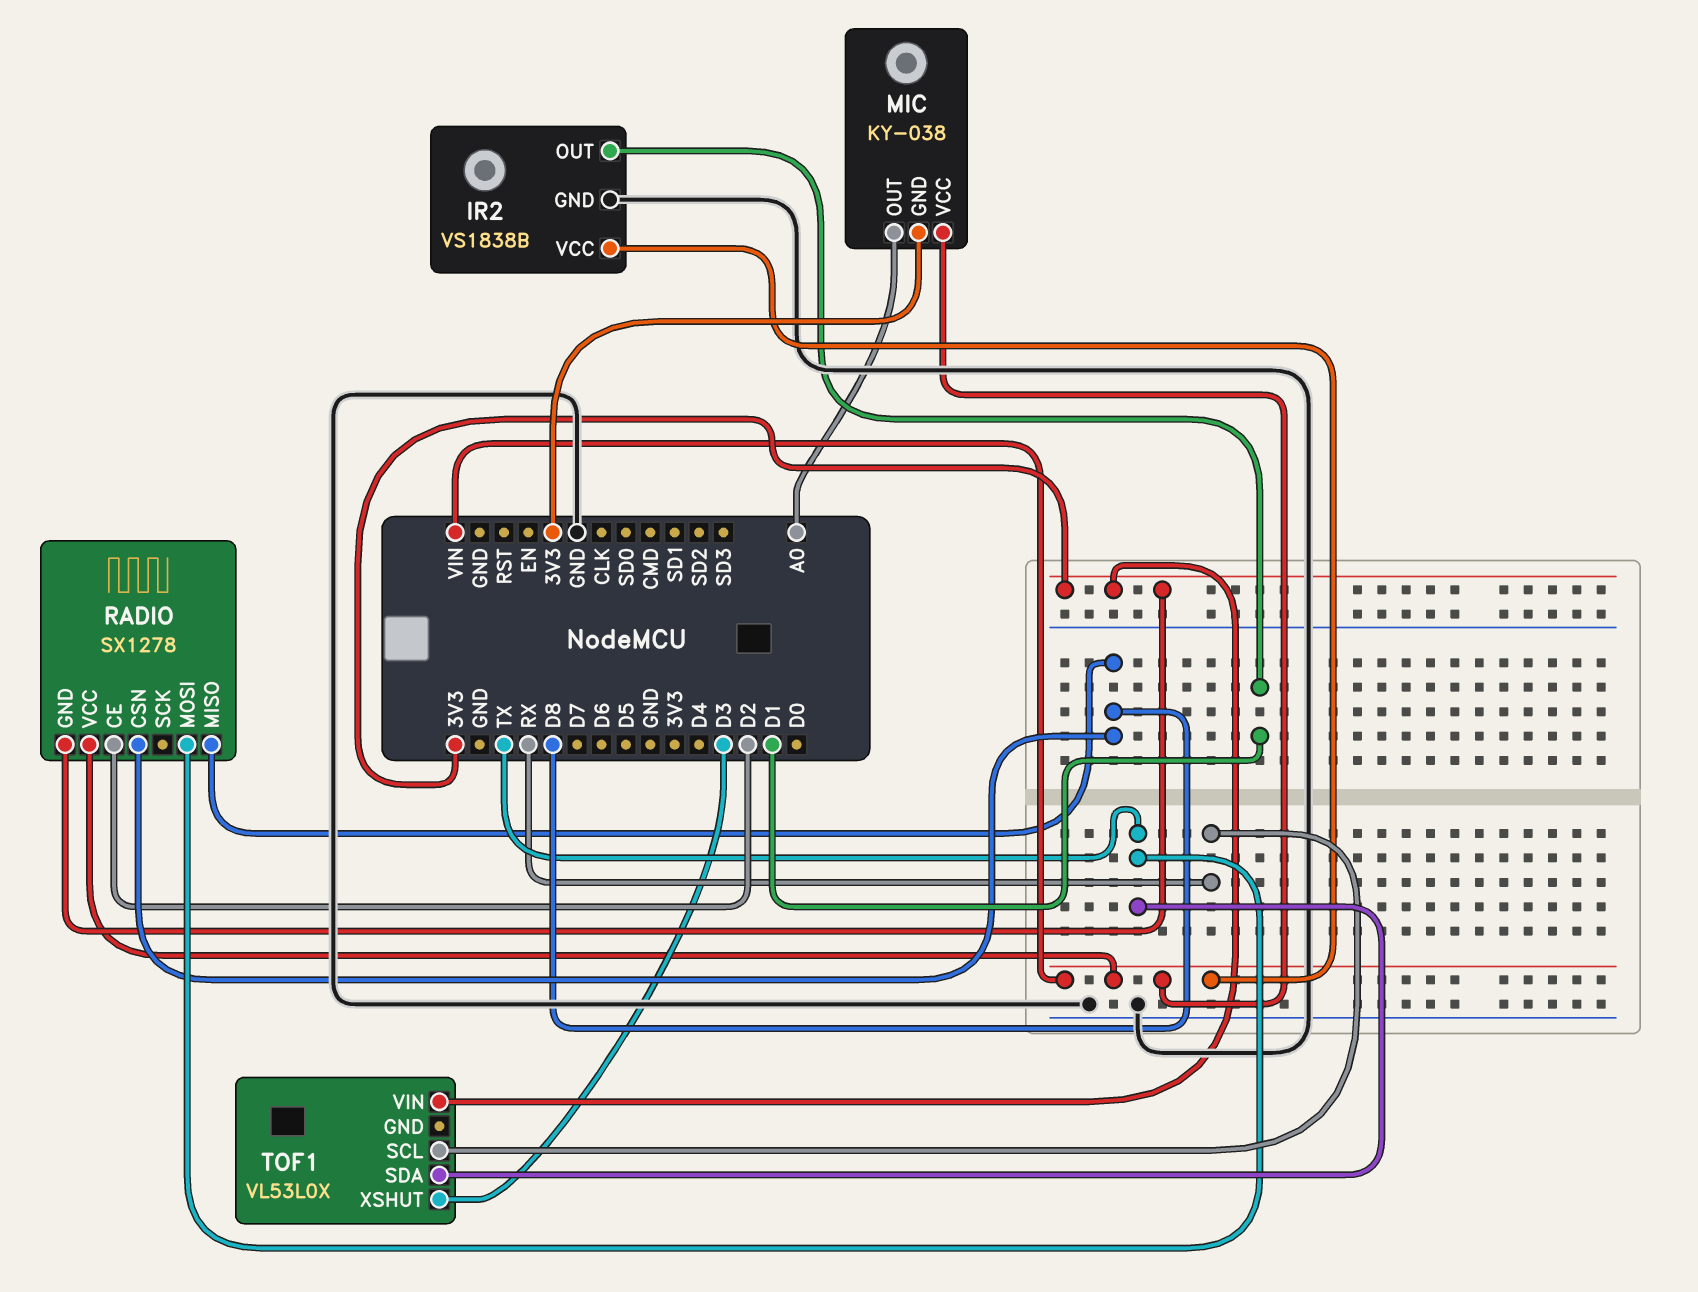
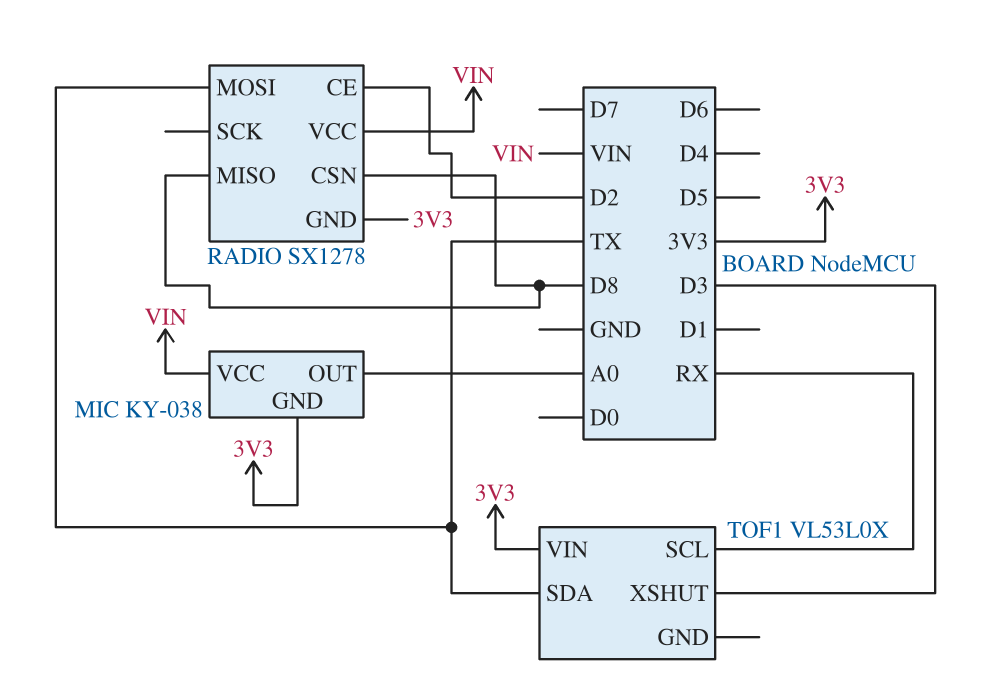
IR2: VS1838B -> none
IR2 pin GND: GND -> none
IR2 pin OUT: D1 -> none
IR2 pin VCC: VIN -> none

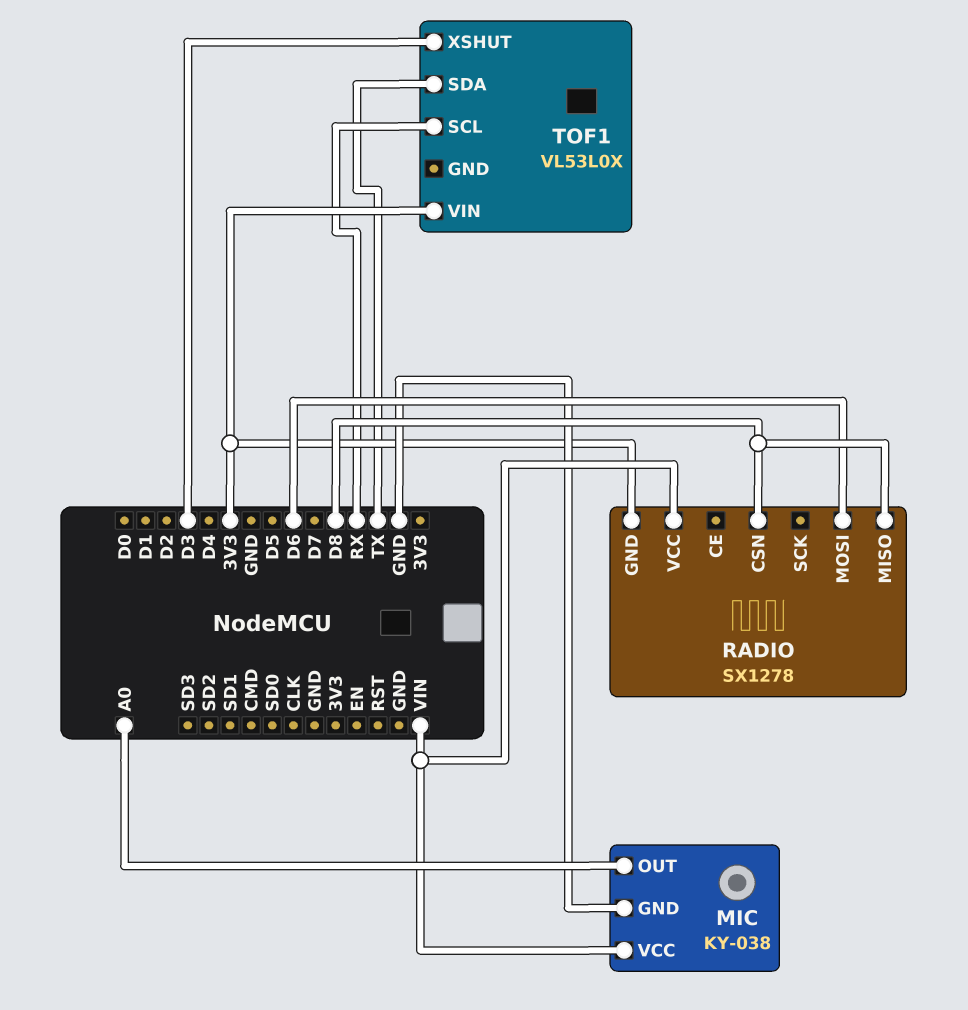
MIC pin GND: 3V3 -> GND
RADIO pin CE: D2 -> none
RADIO pin MOSI: TX -> D6

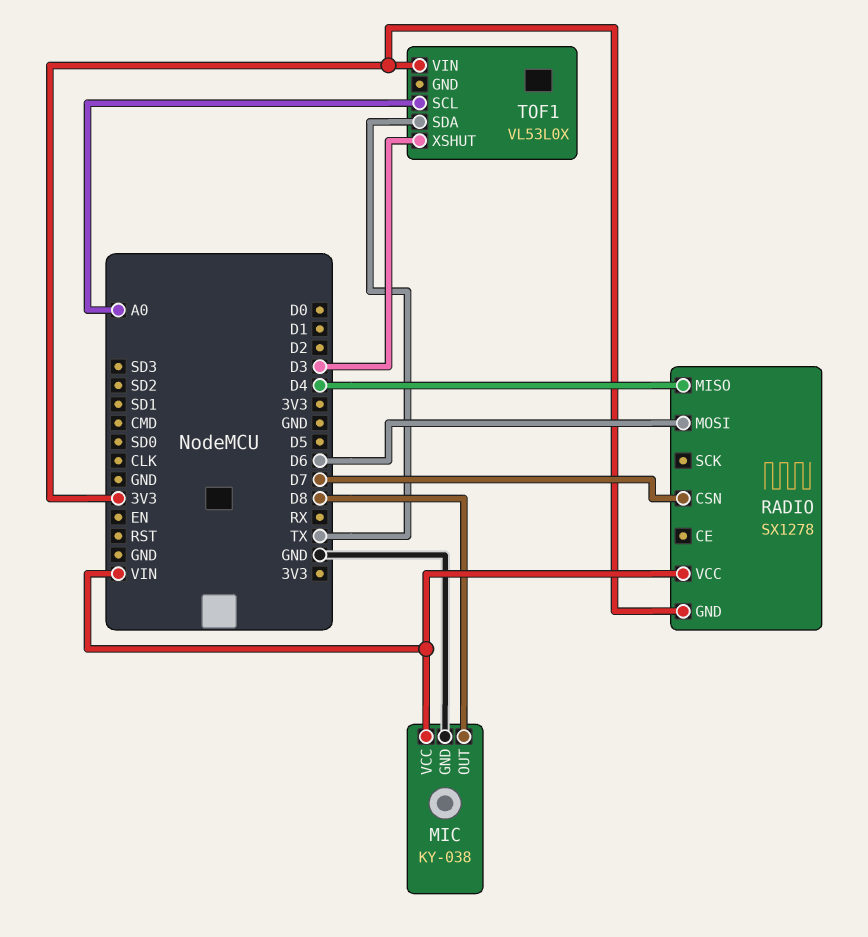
MIC pin OUT: A0 -> D8
RADIO pin CSN: D8 -> D7
RADIO pin MISO: D8 -> D4
TOF1 pin SCL: RX -> A0

